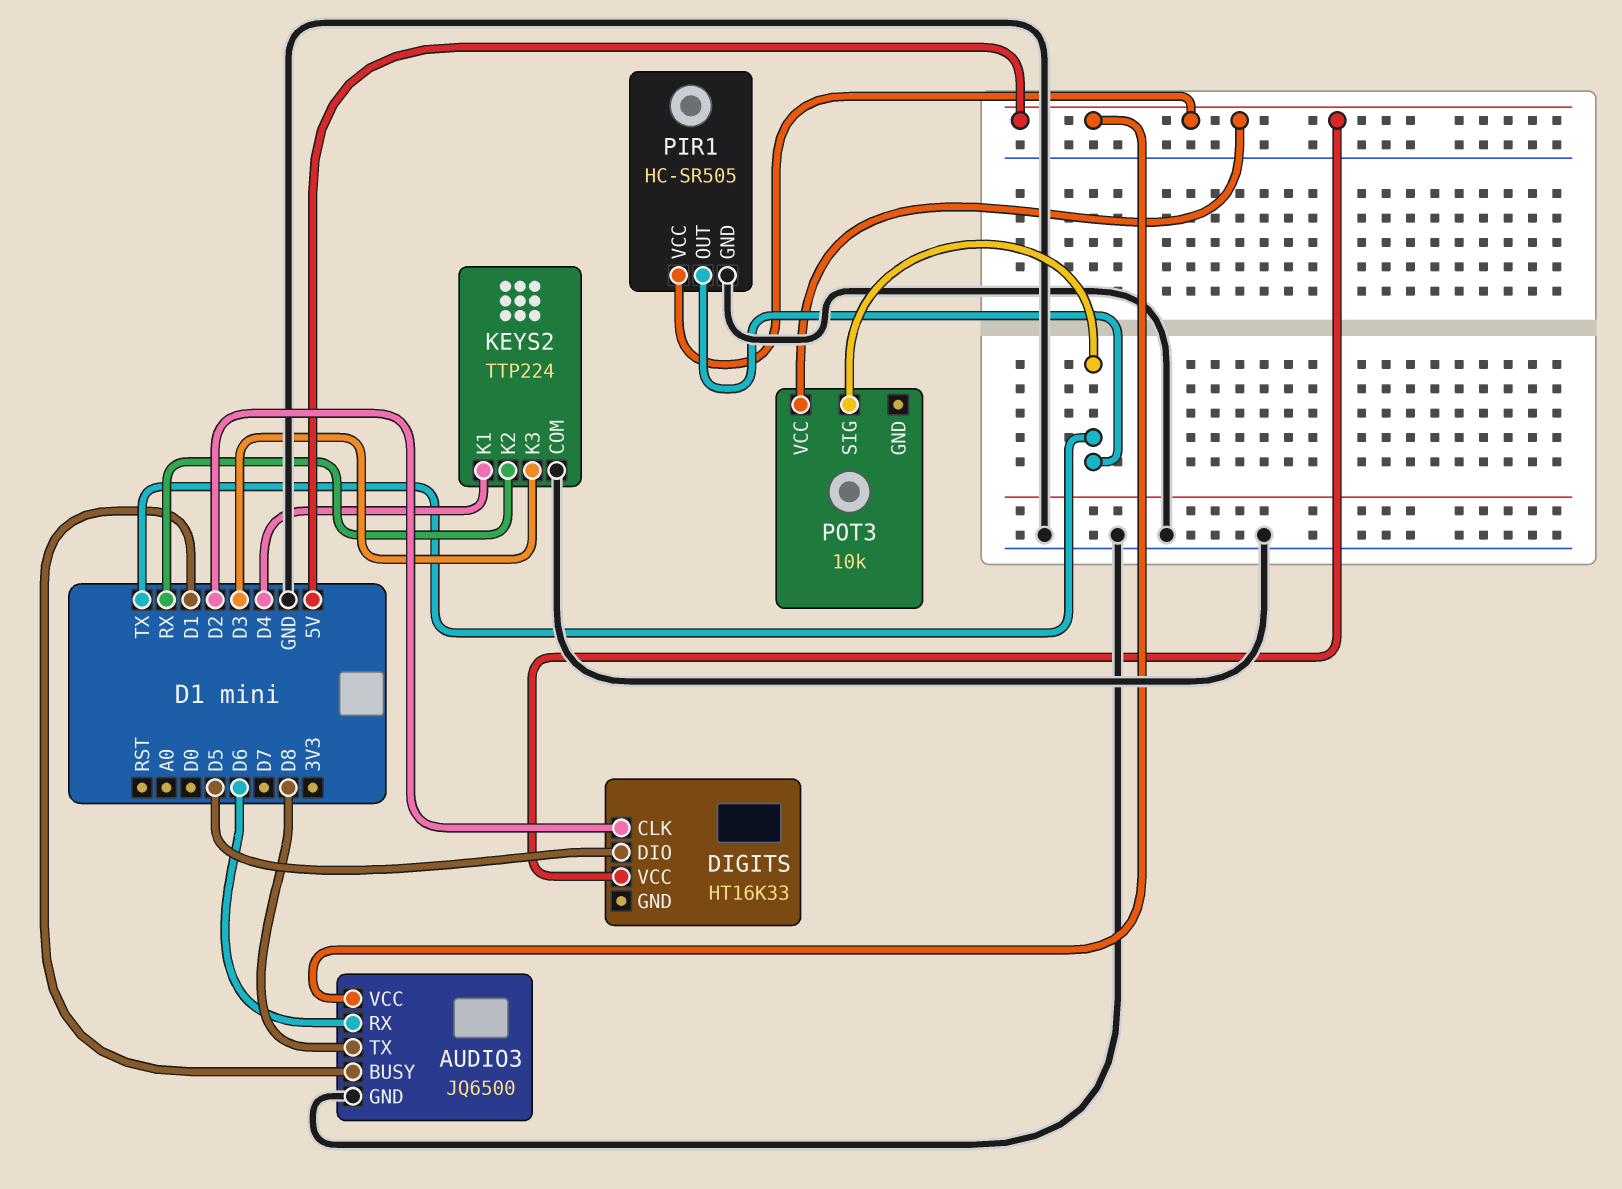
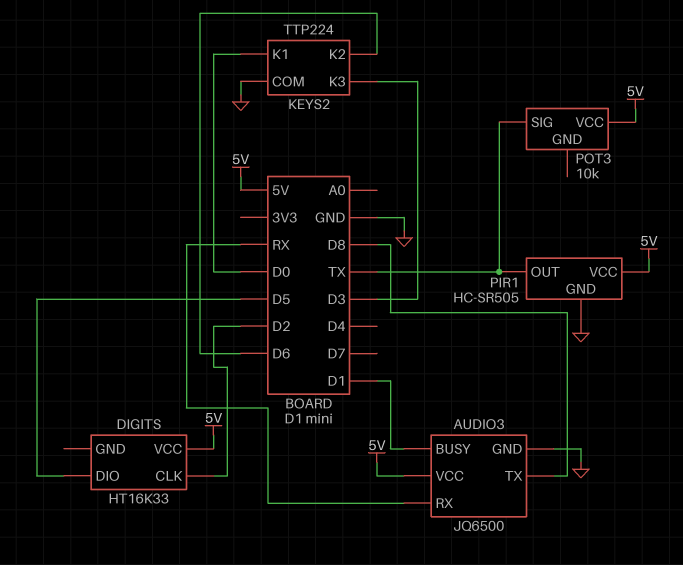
AUDIO3 pin RX: D6 -> RX
KEYS2 pin K1: D4 -> D0
KEYS2 pin K2: RX -> D6

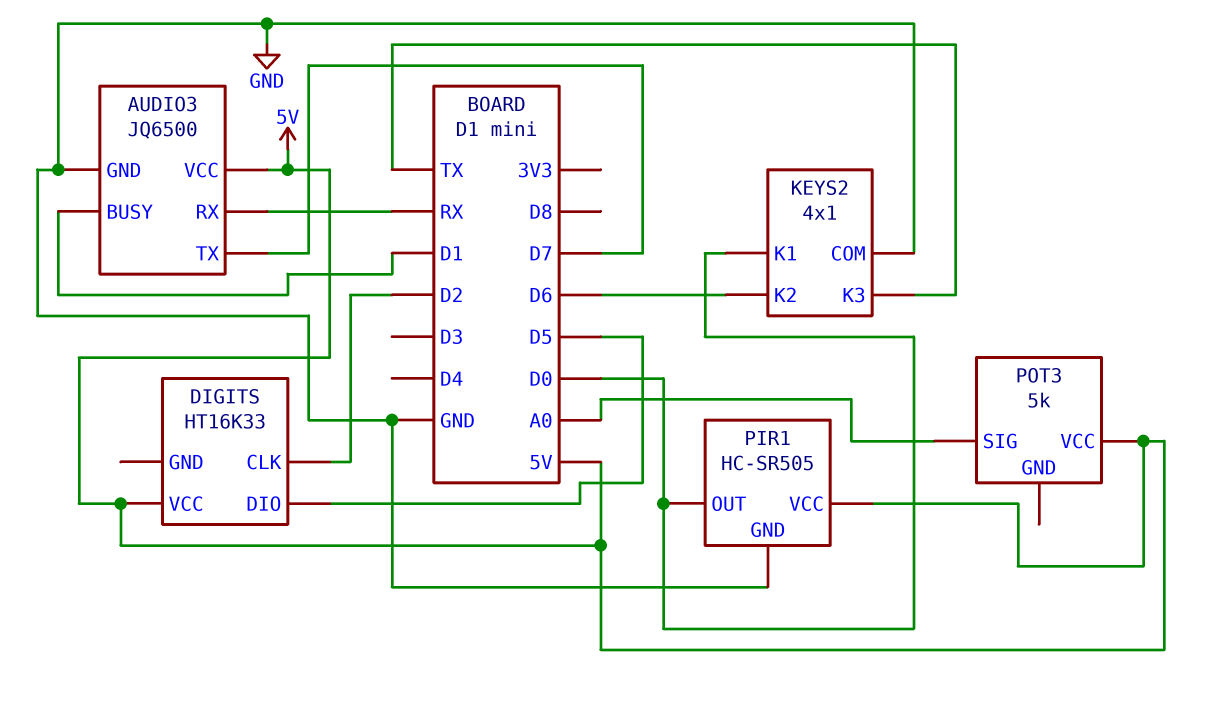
AUDIO3 pin TX: D8 -> D7
KEYS2: TTP224 -> 4x1
KEYS2 pin K3: D3 -> TX
PIR1 pin OUT: TX -> D0
POT3: 10k -> 5k
POT3 pin SIG: TX -> A0

